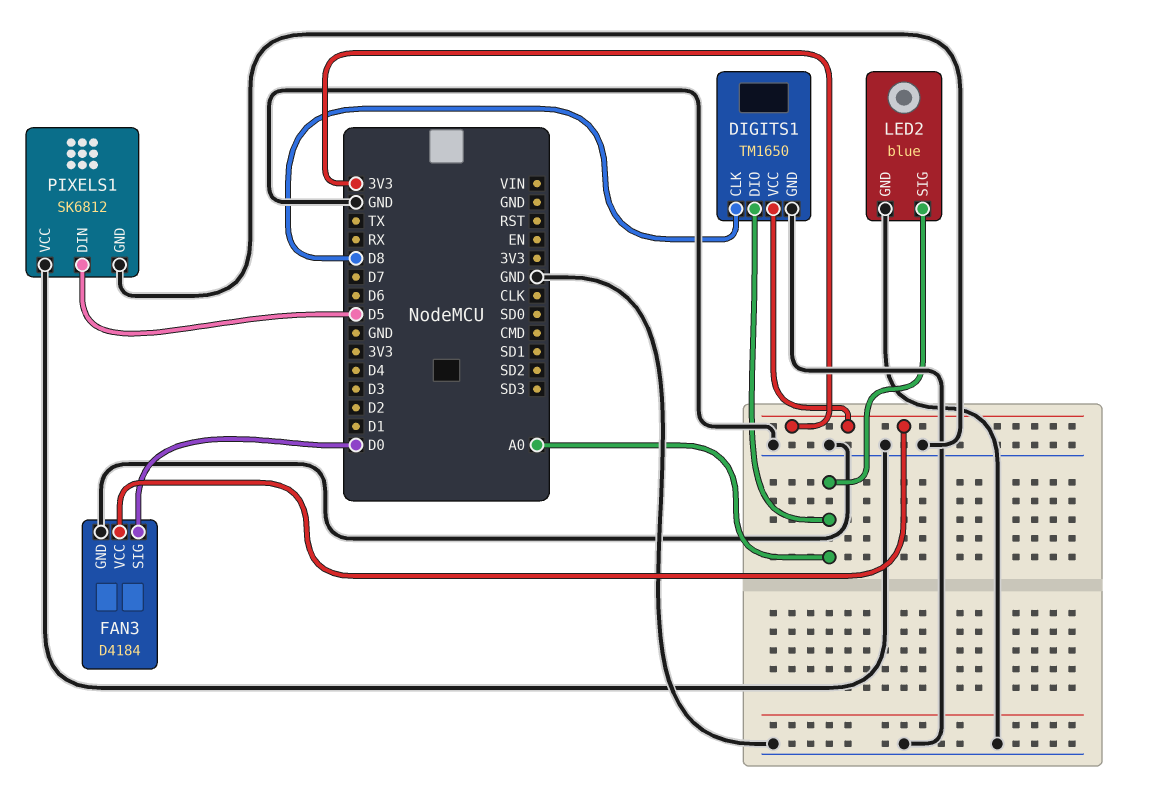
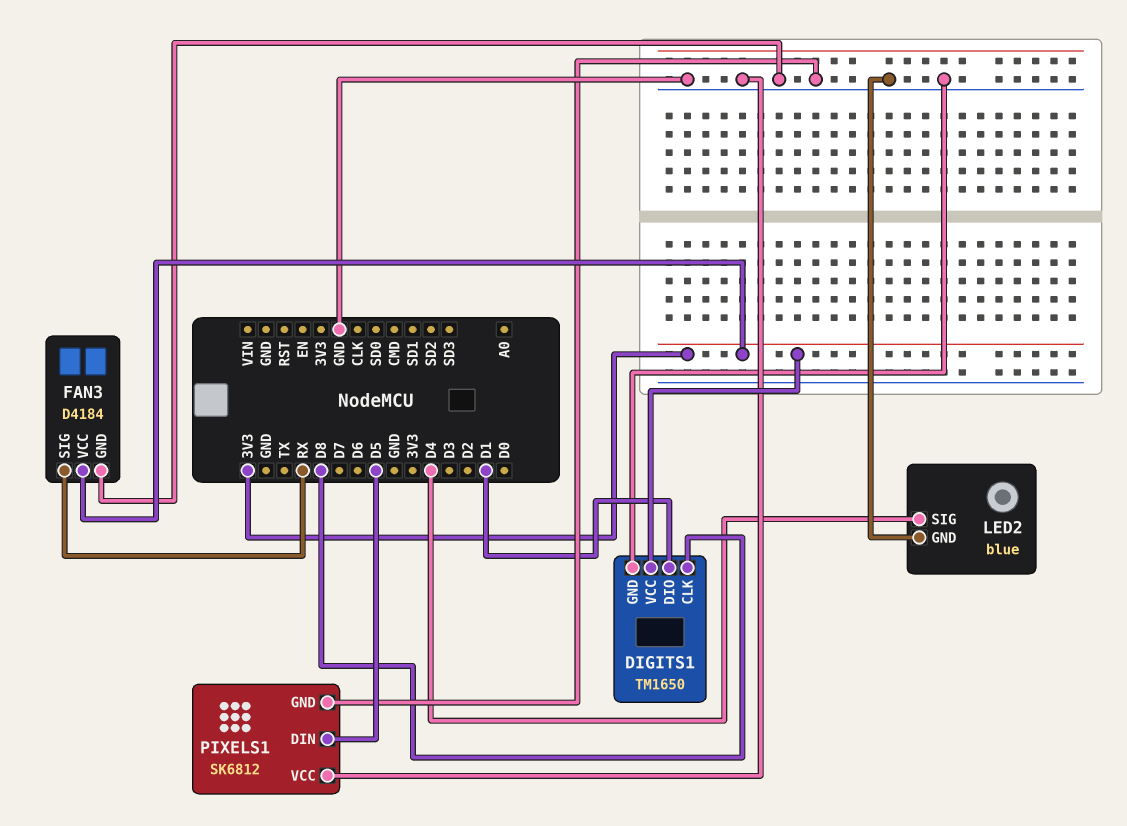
DIGITS1 pin DIO: A0 -> D1
FAN3 pin SIG: D0 -> RX
LED2 pin SIG: A0 -> D4

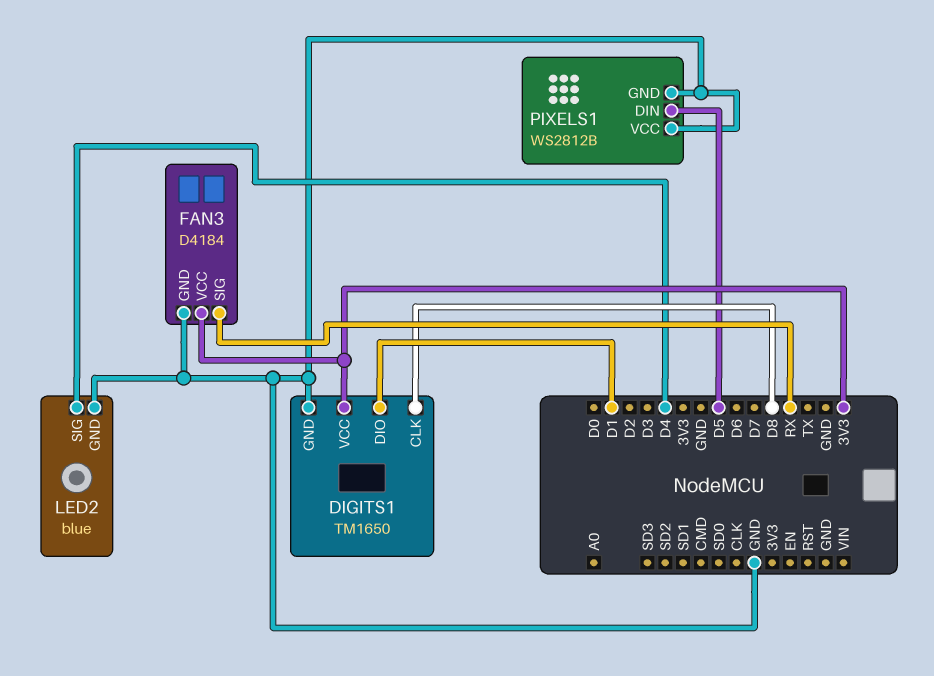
PIXELS1: SK6812 -> WS2812B

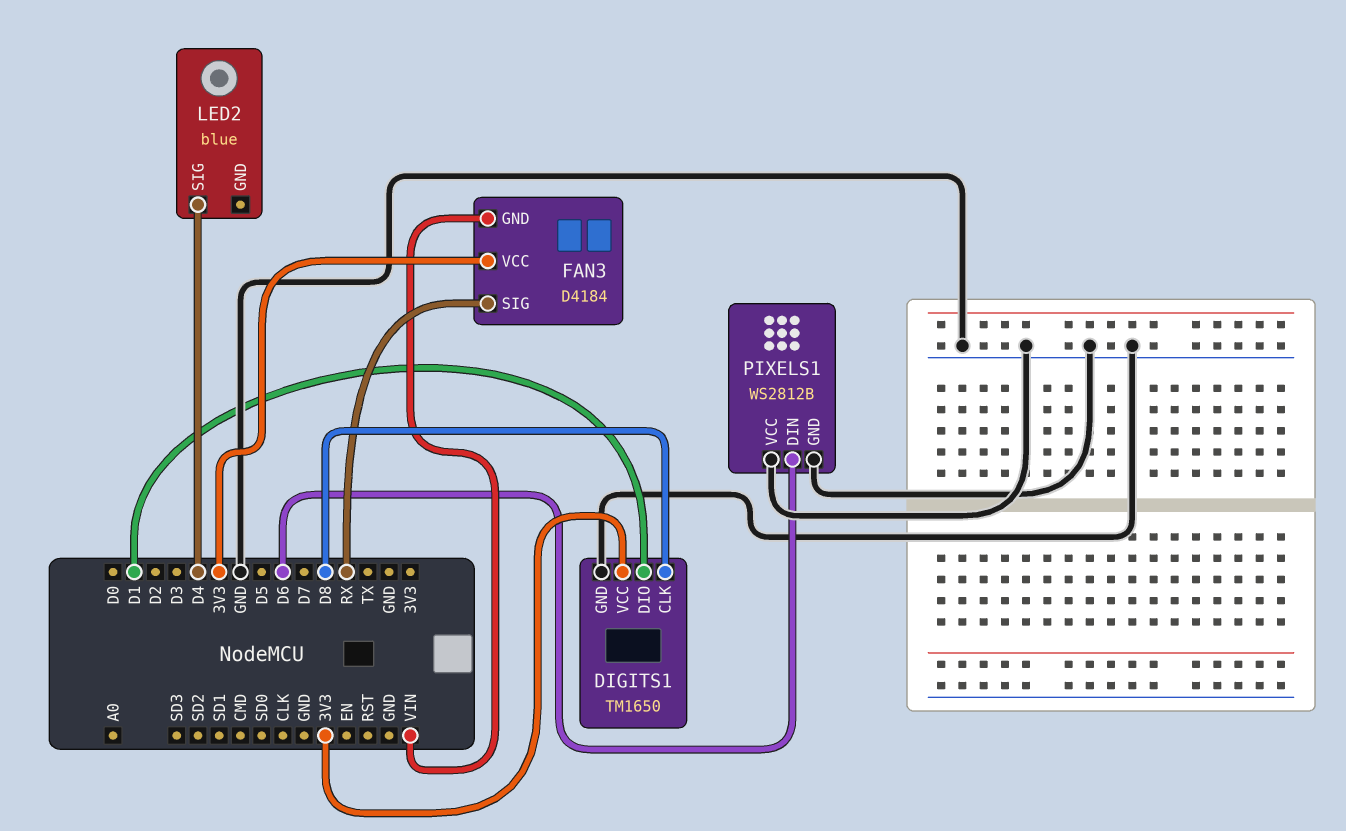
FAN3 pin GND: GND -> VIN
LED2 pin GND: GND -> none
PIXELS1 pin DIN: D5 -> D6

